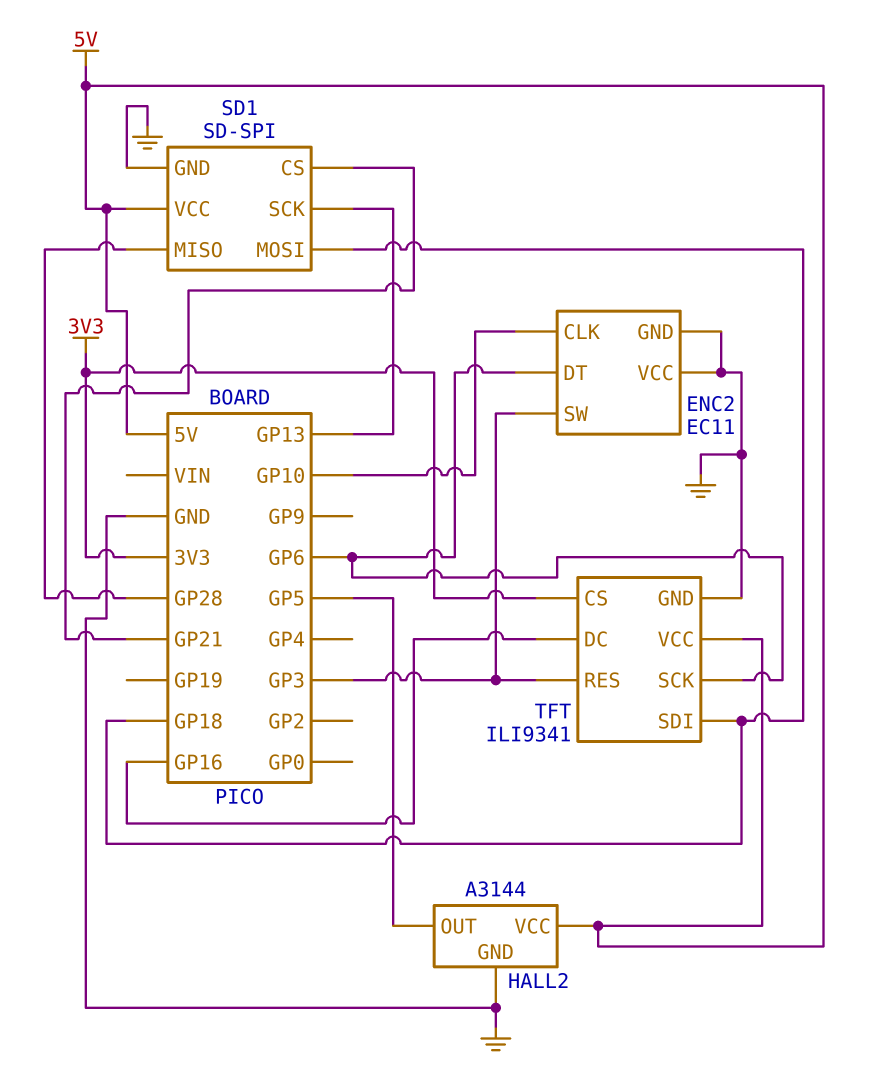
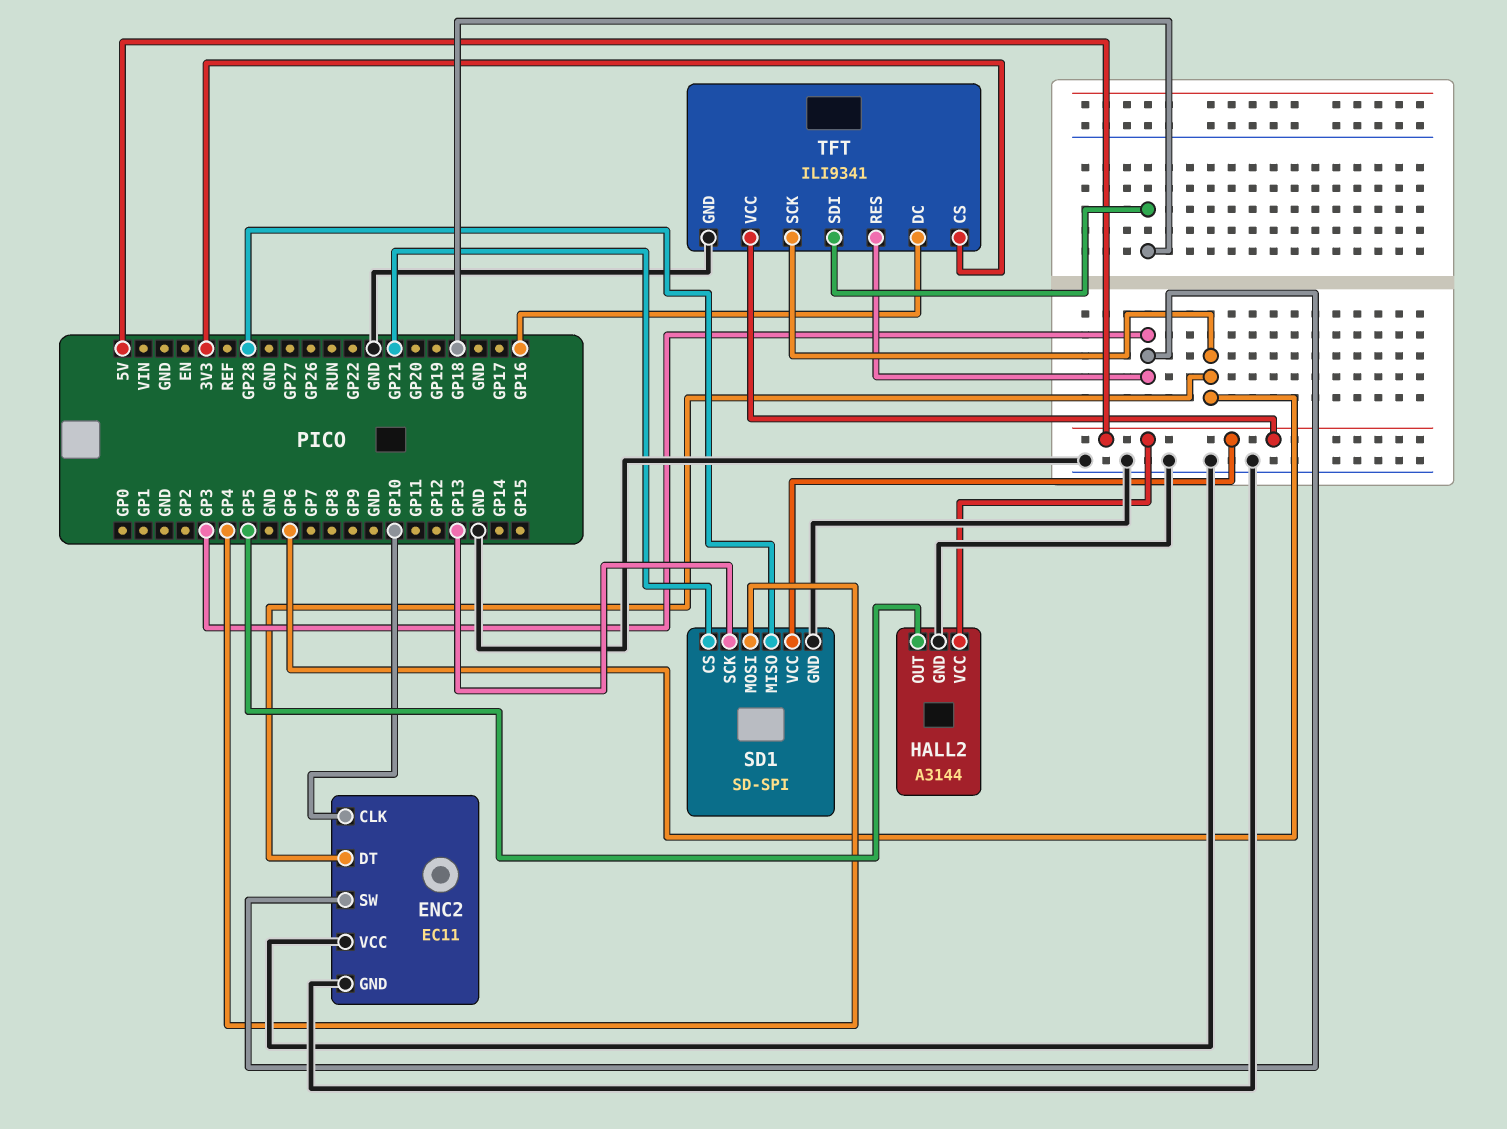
SD1 pin MOSI: GP18 -> GP4

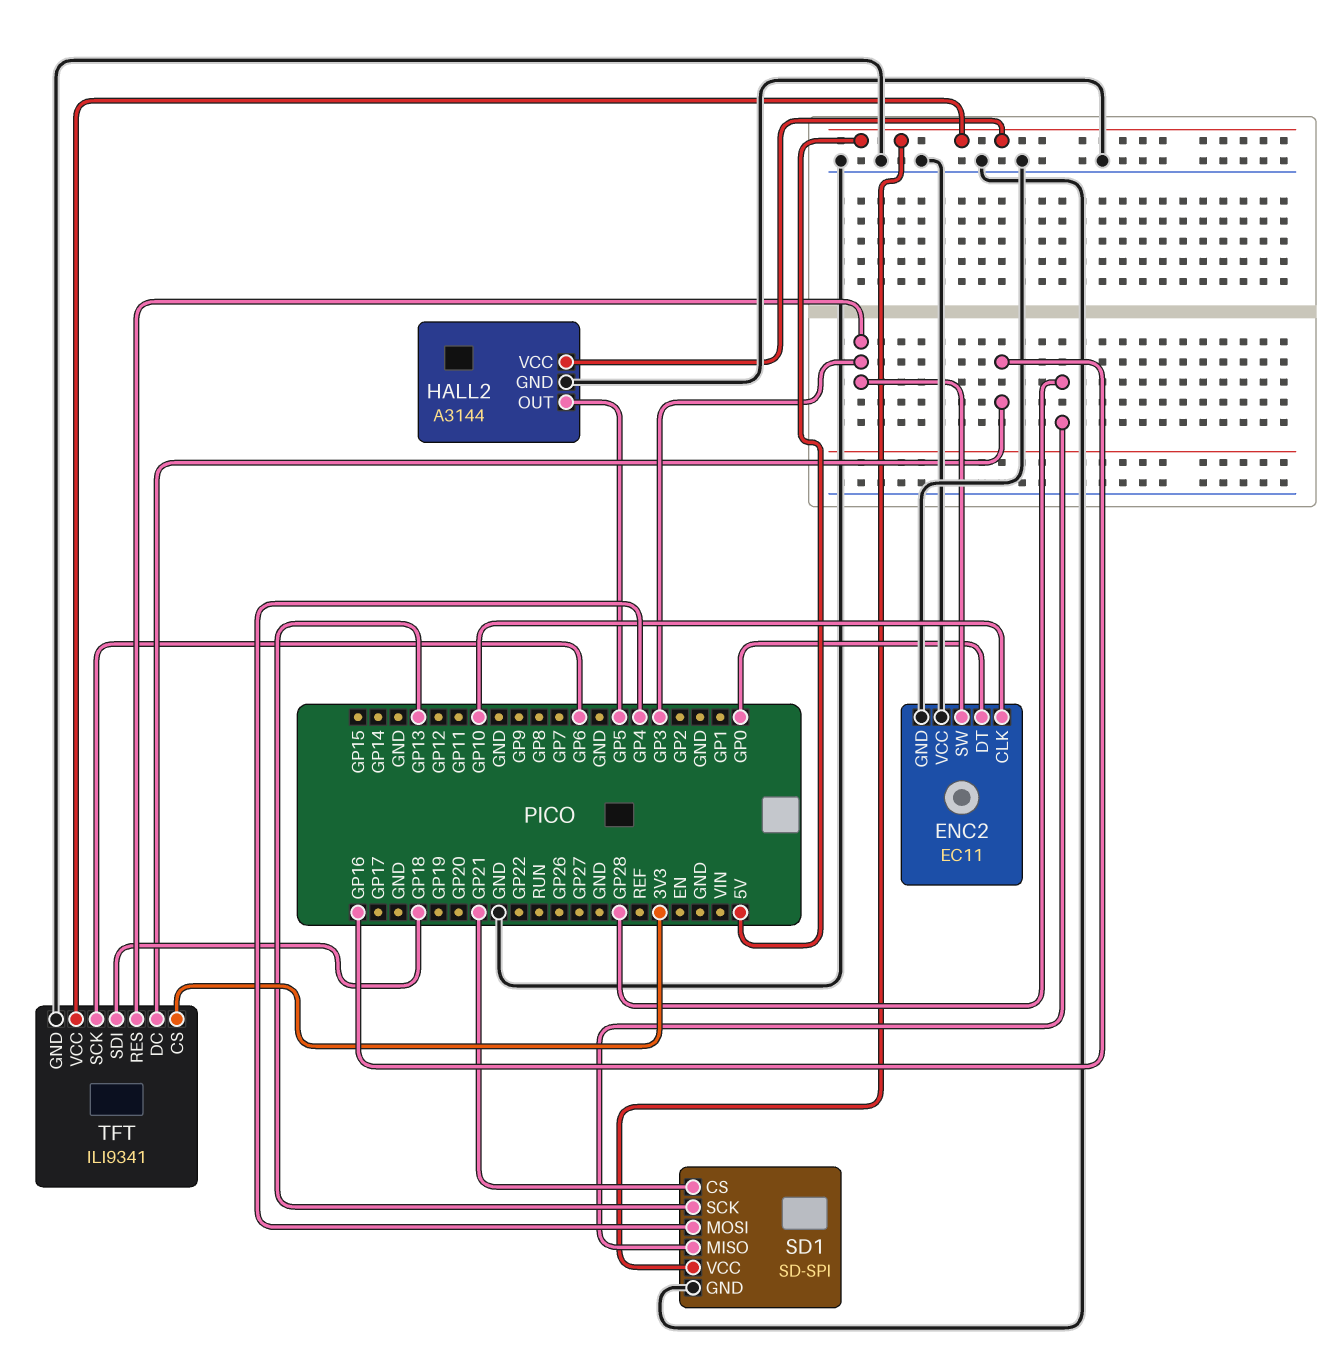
ENC2 pin DT: GP6 -> GP0

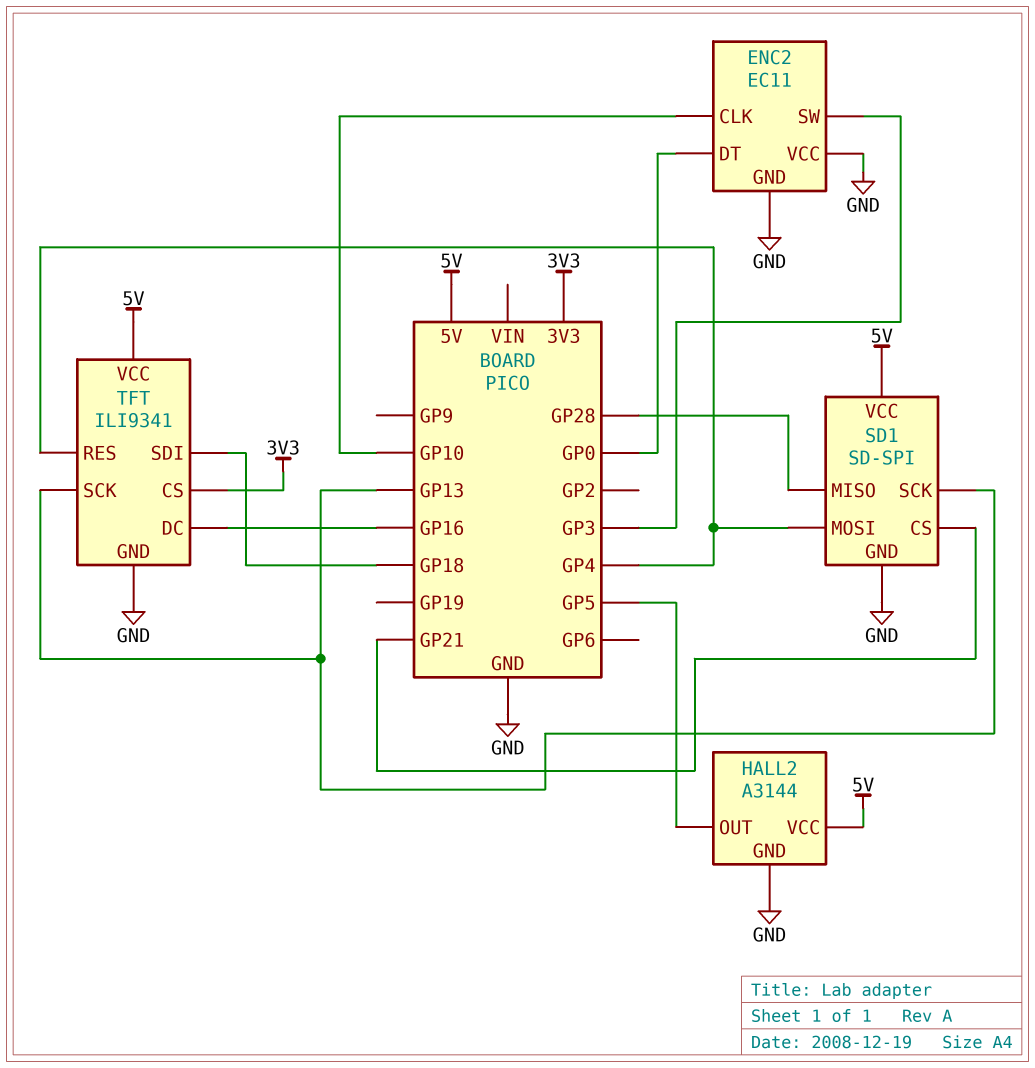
TFT pin RES: GP3 -> GP4
TFT pin SCK: GP6 -> GP13

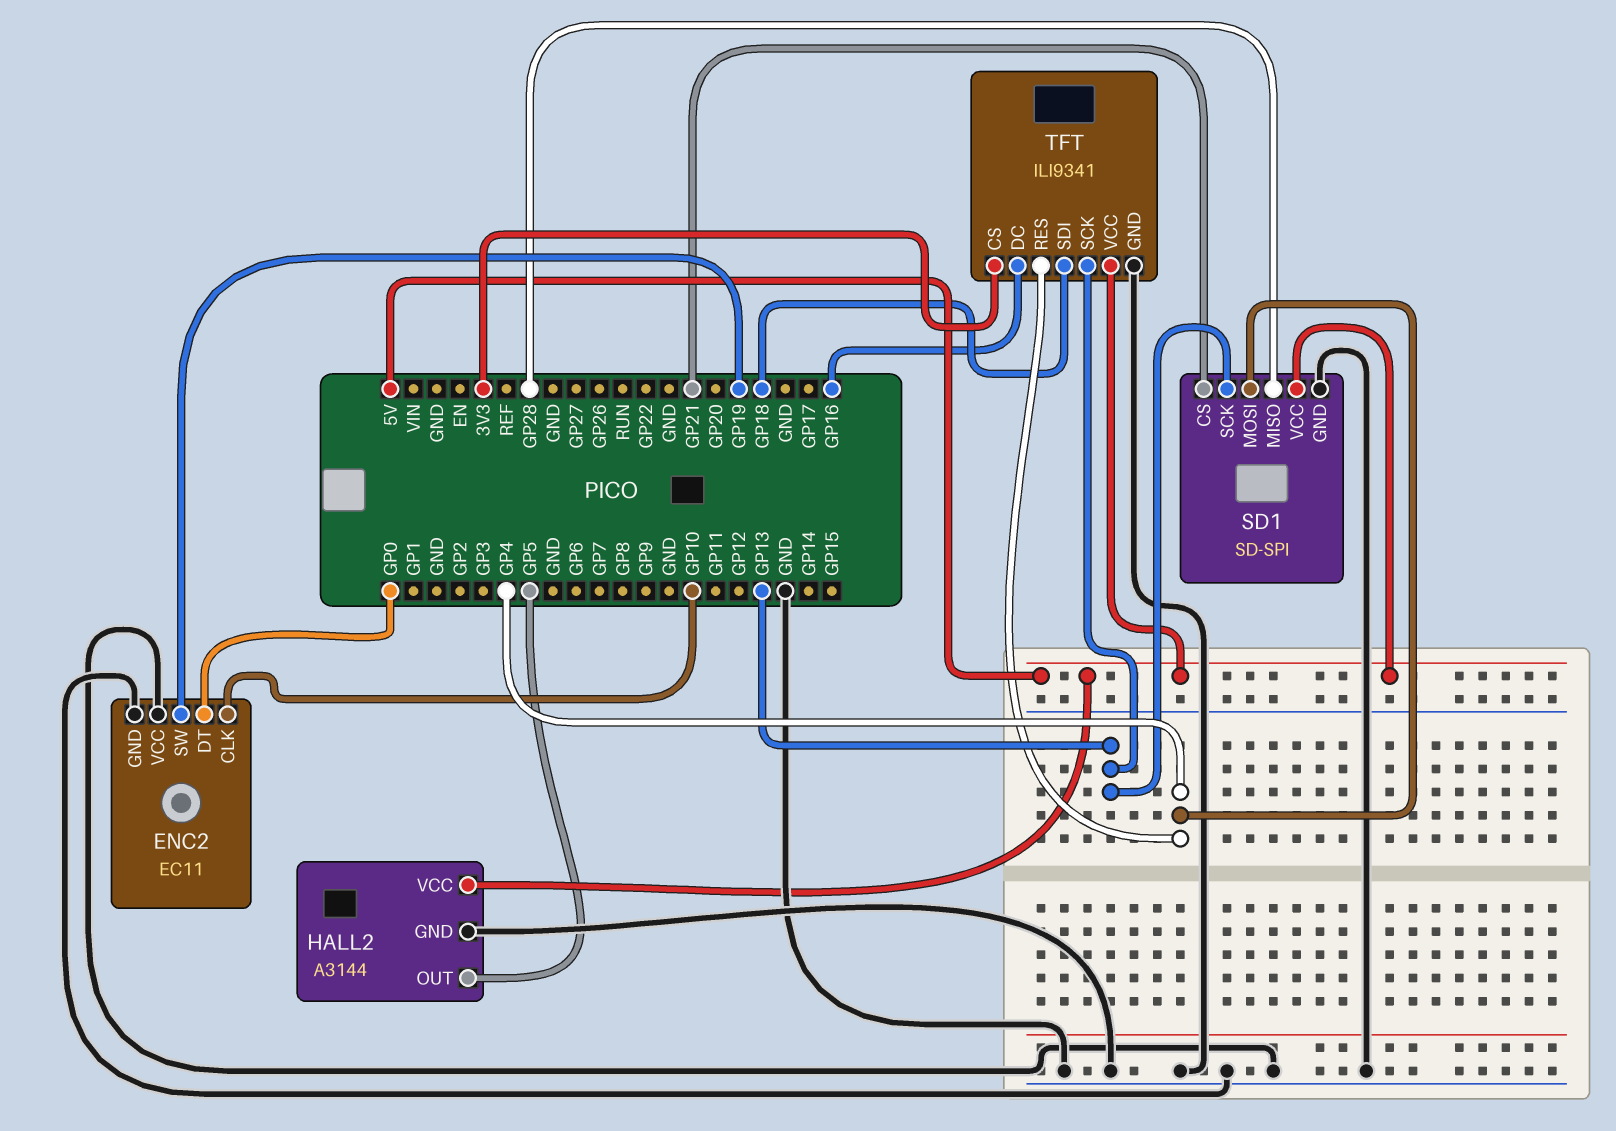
ENC2 pin SW: GP3 -> GP19

